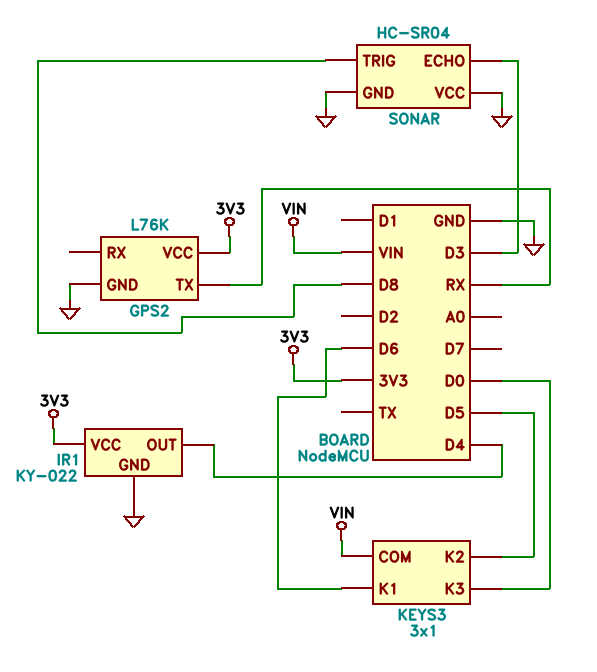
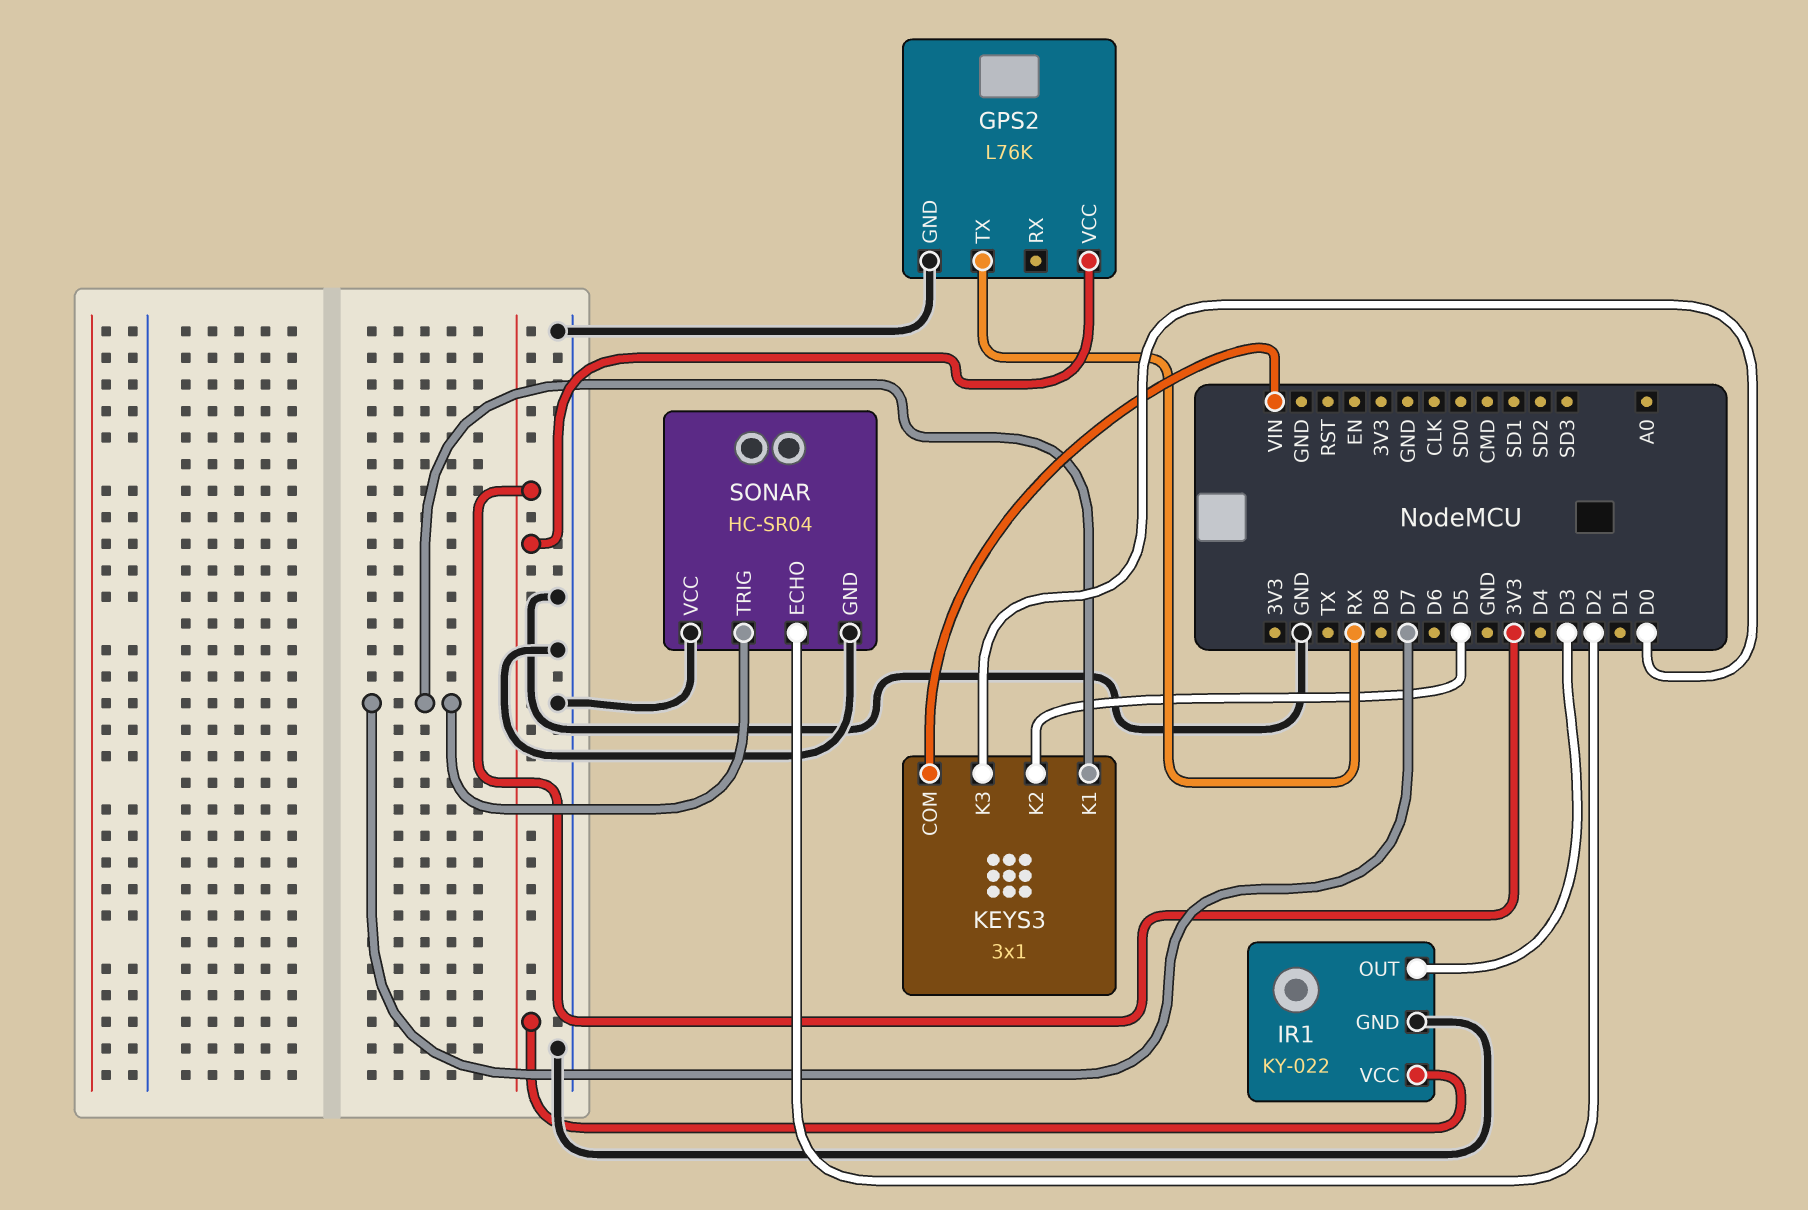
IR1 pin OUT: D4 -> D3
KEYS3 pin K1: D6 -> D7
SONAR pin ECHO: D3 -> D2
SONAR pin TRIG: D8 -> D7

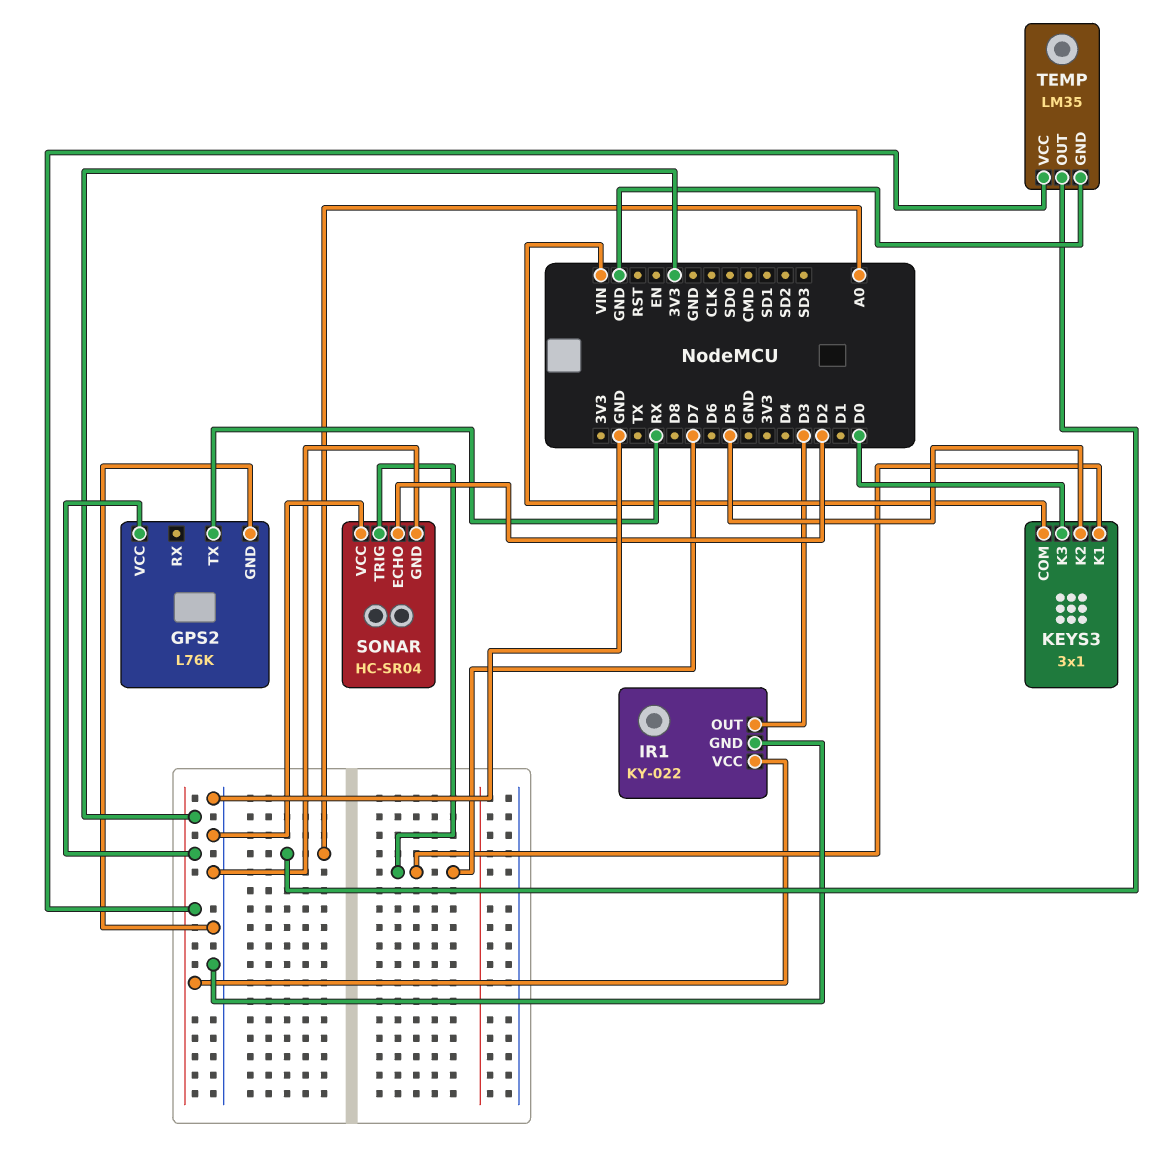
TEMP: none -> LM35
TEMP pin GND: none -> GND
TEMP pin OUT: none -> A0
TEMP pin VCC: none -> 3V3

